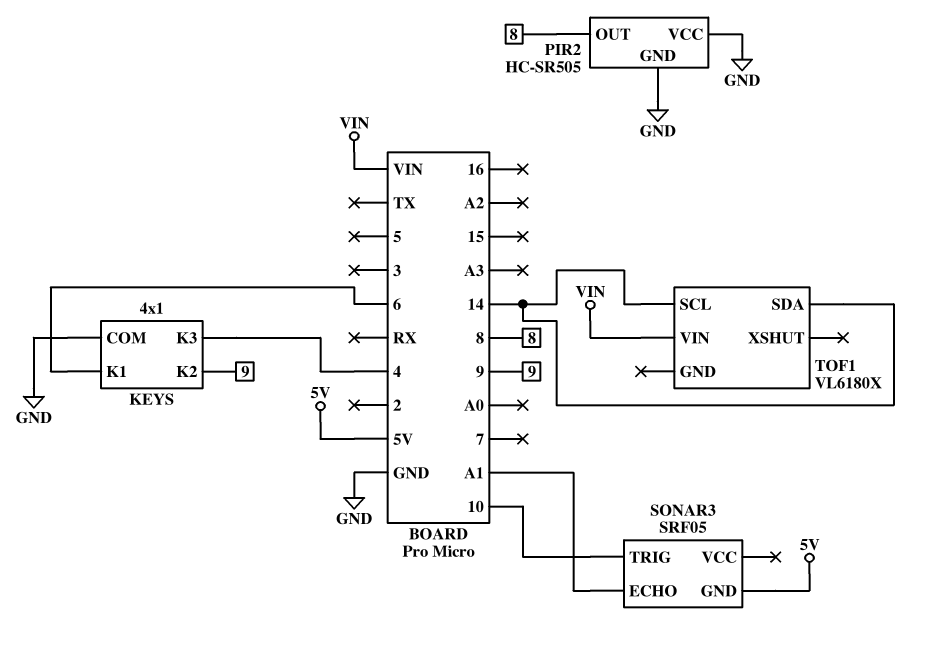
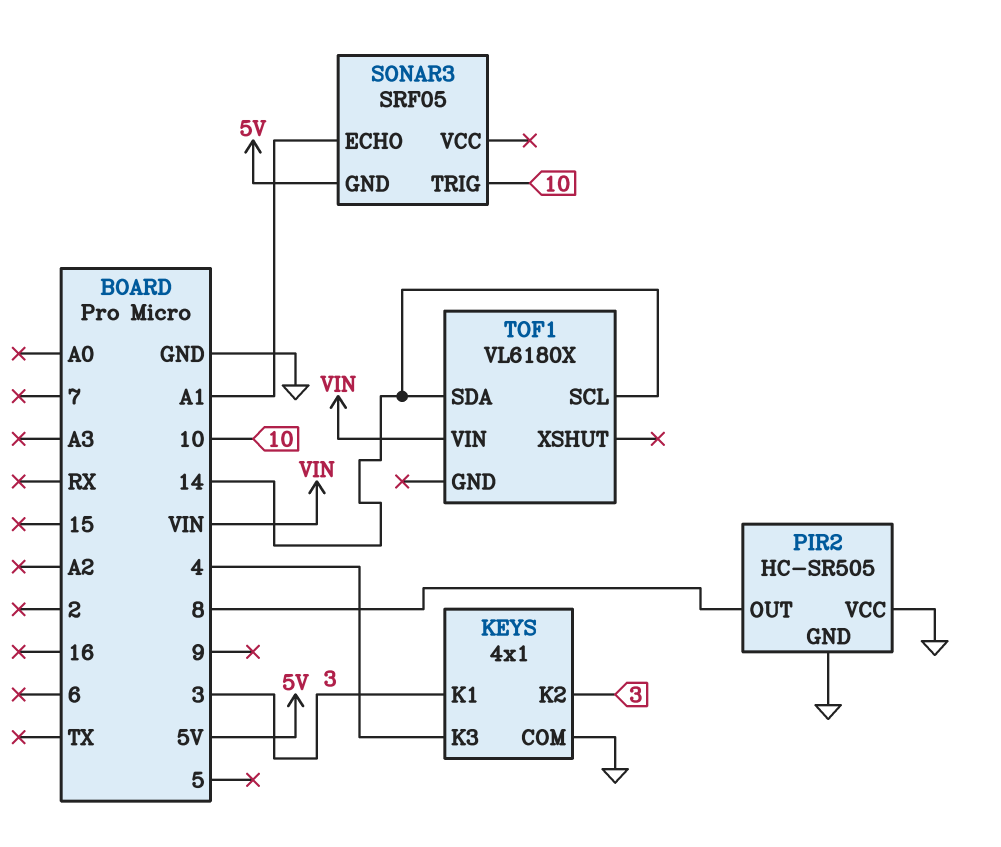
KEYS pin K1: 6 -> 3
KEYS pin K2: 9 -> 3

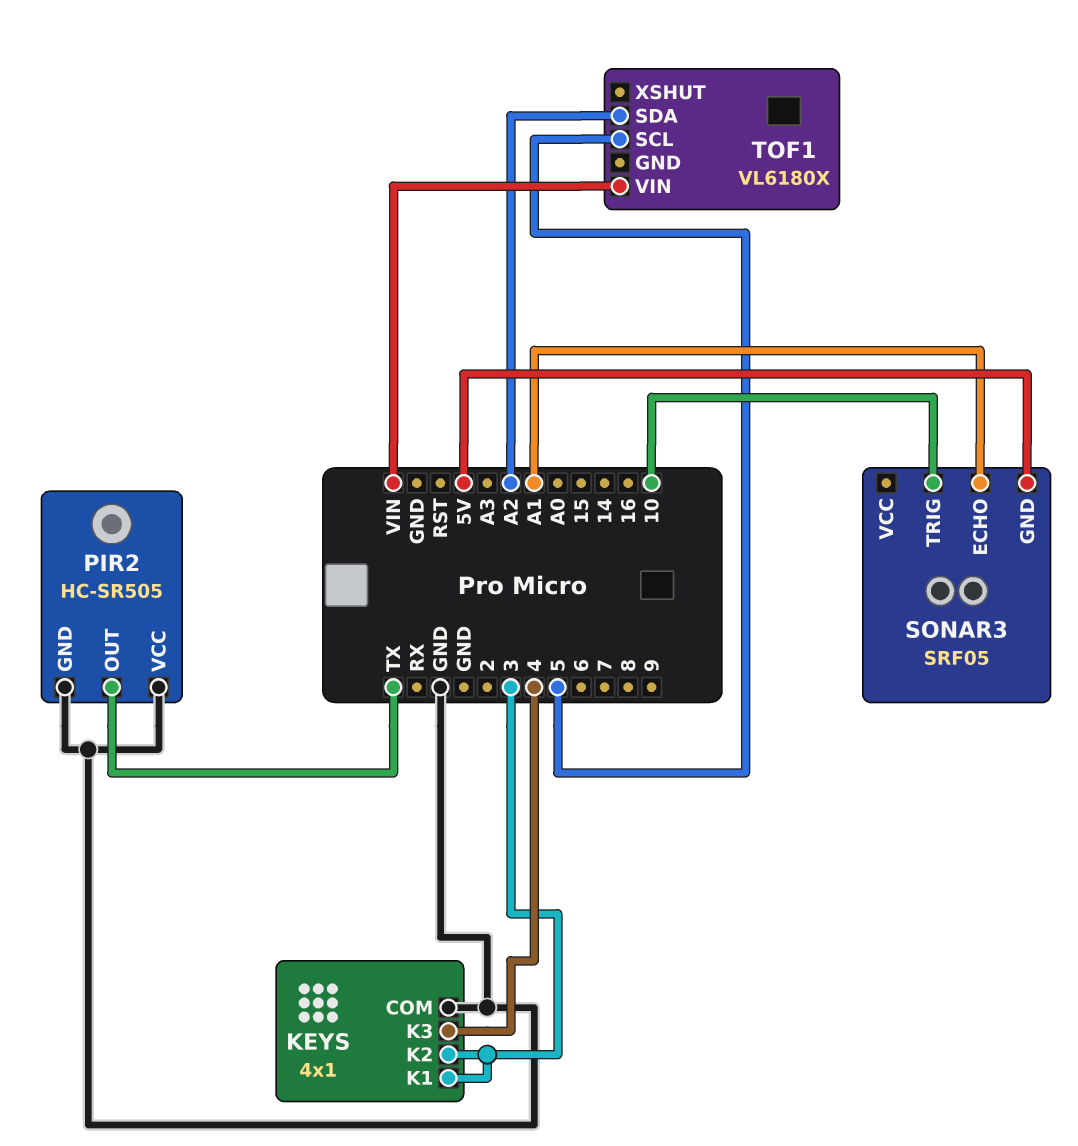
PIR2 pin OUT: 8 -> TX
TOF1 pin SCL: 14 -> 5
TOF1 pin SDA: 14 -> A2

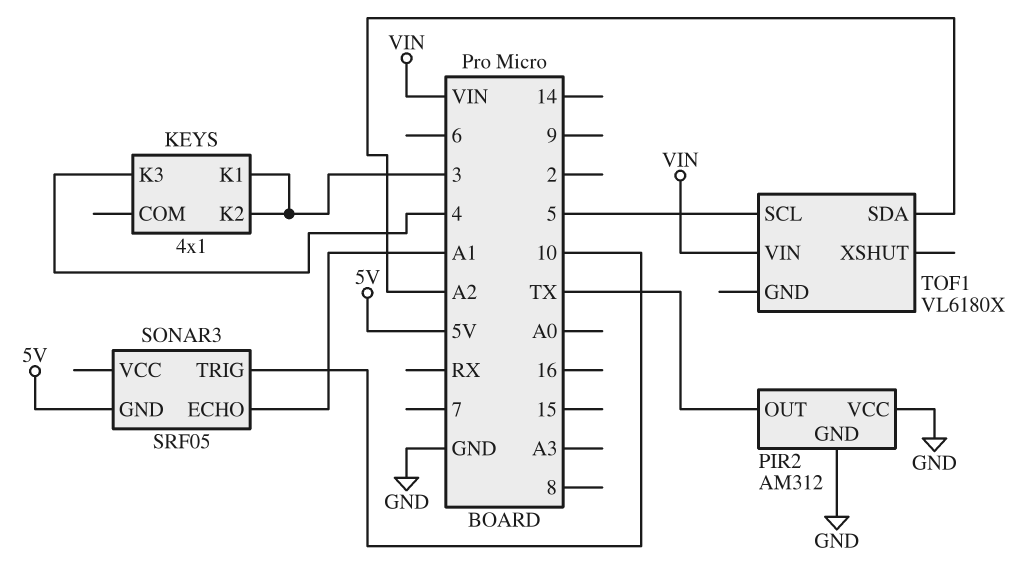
KEYS pin COM: GND -> none
PIR2: HC-SR505 -> AM312

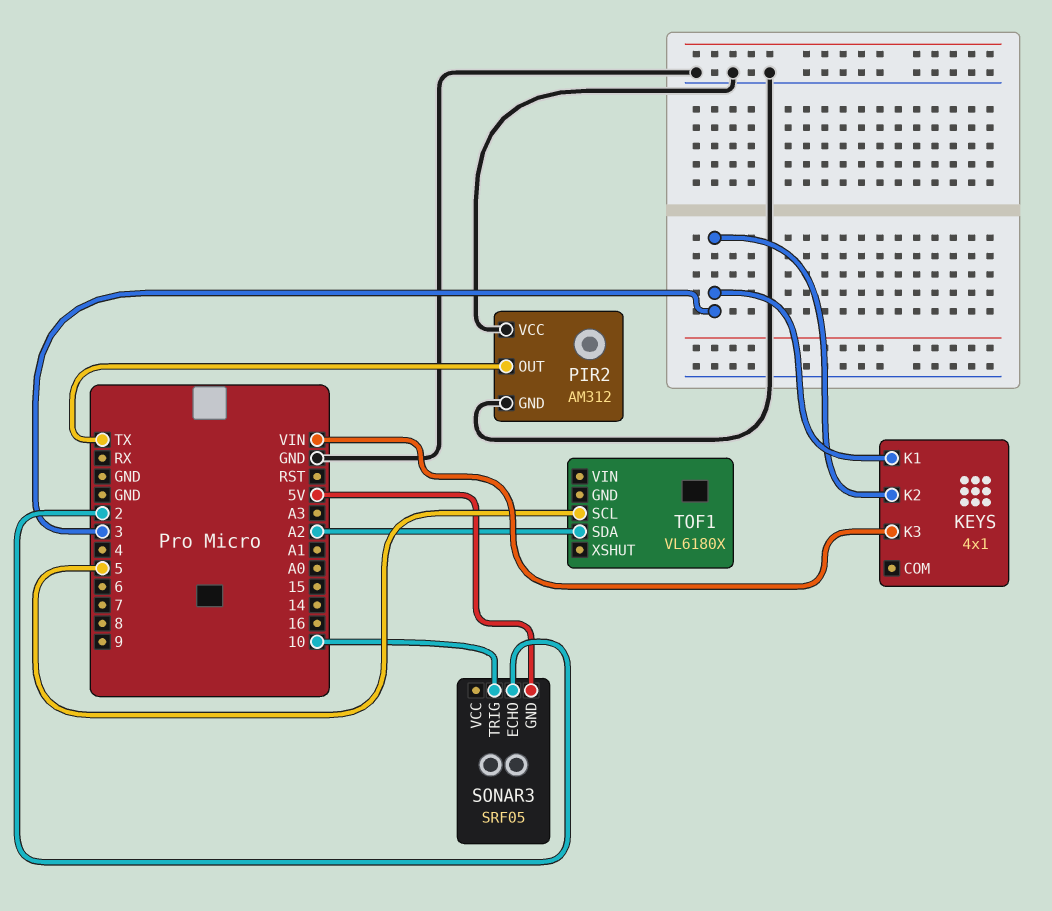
KEYS pin K3: 4 -> VIN
SONAR3 pin ECHO: A1 -> 2
TOF1 pin VIN: VIN -> none

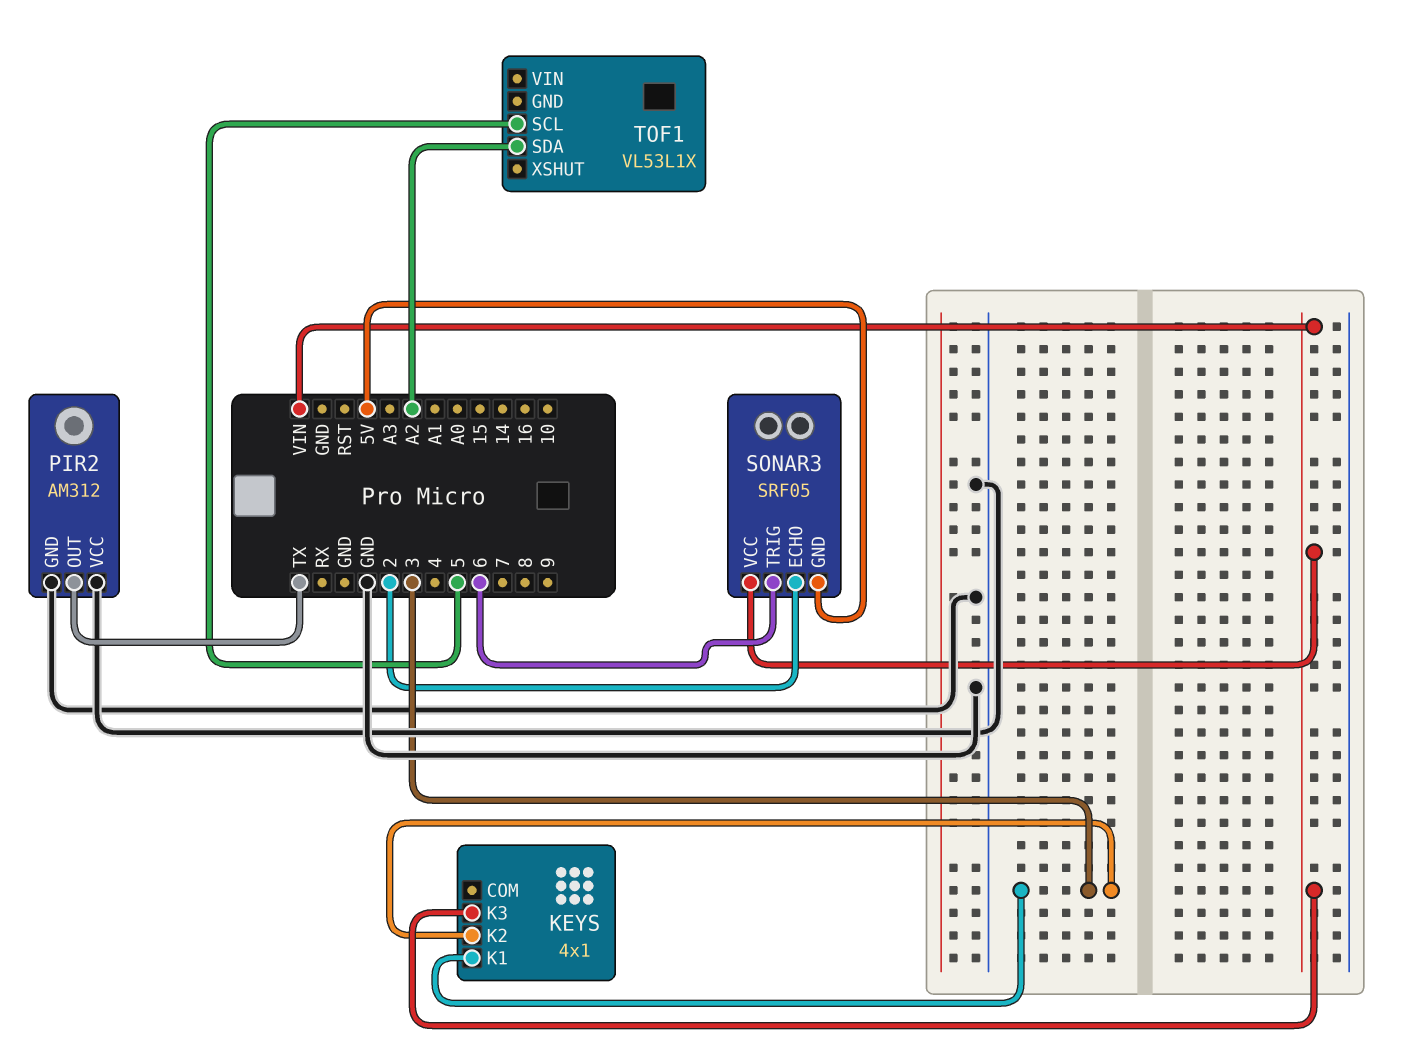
SONAR3 pin TRIG: 10 -> 6
SONAR3 pin VCC: none -> VIN
TOF1: VL6180X -> VL53L1X

